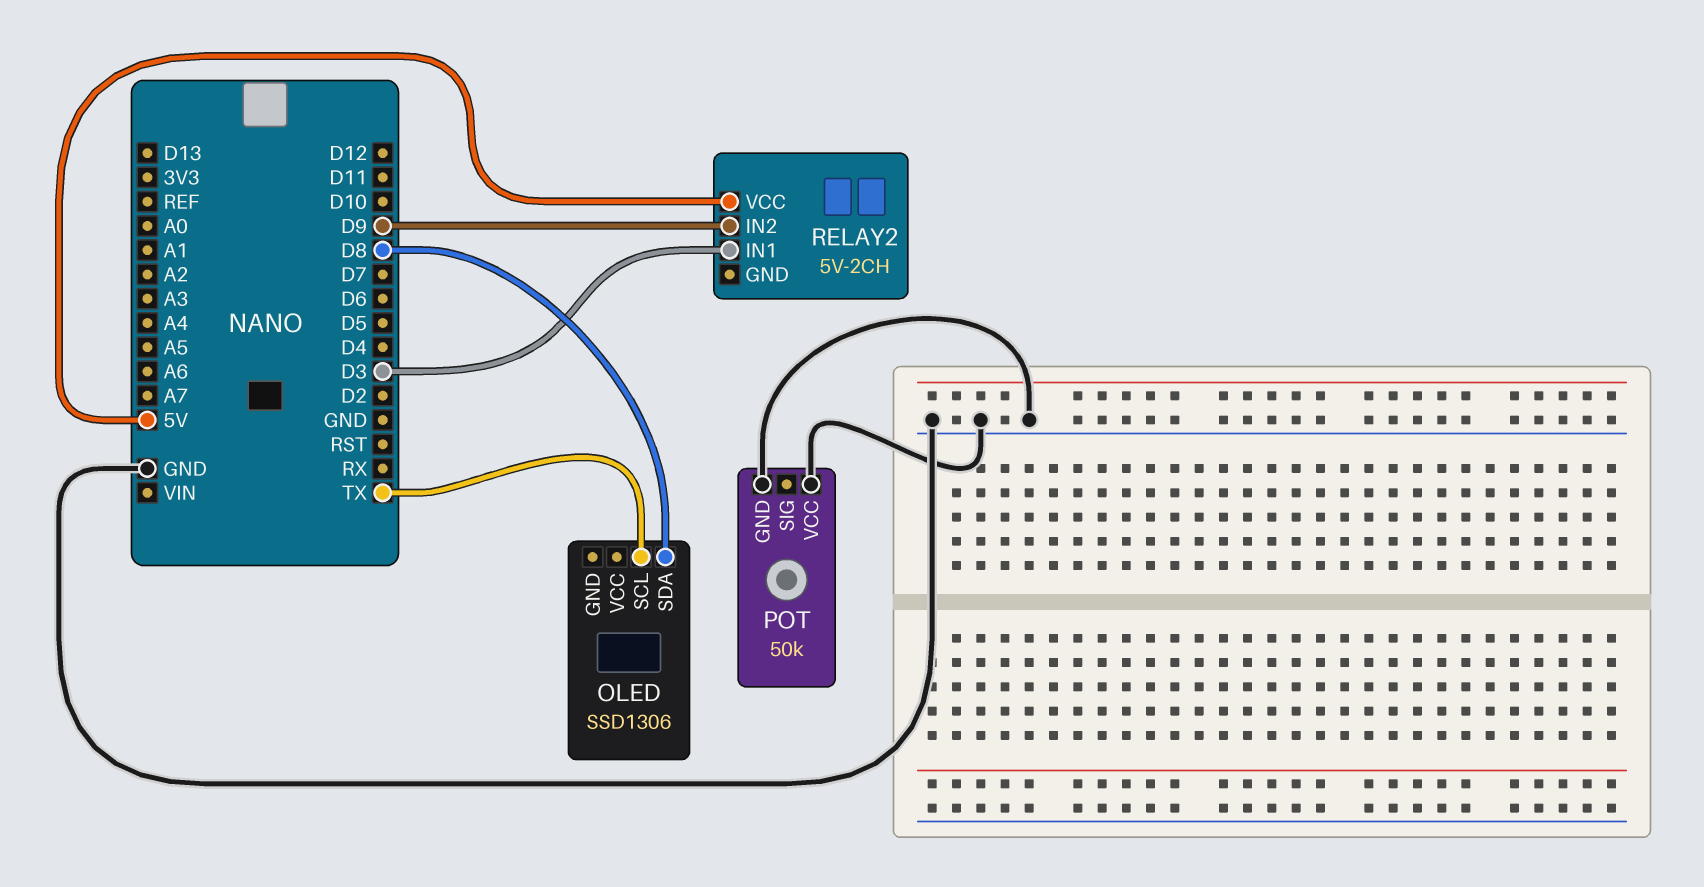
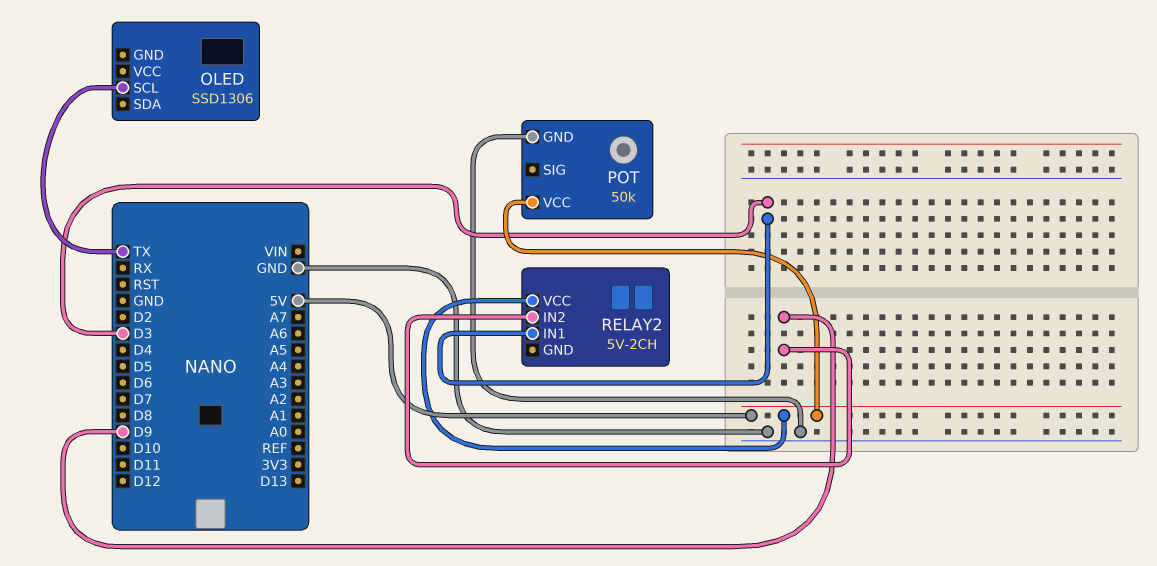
OLED pin SDA: D8 -> none
POT pin VCC: GND -> 5V

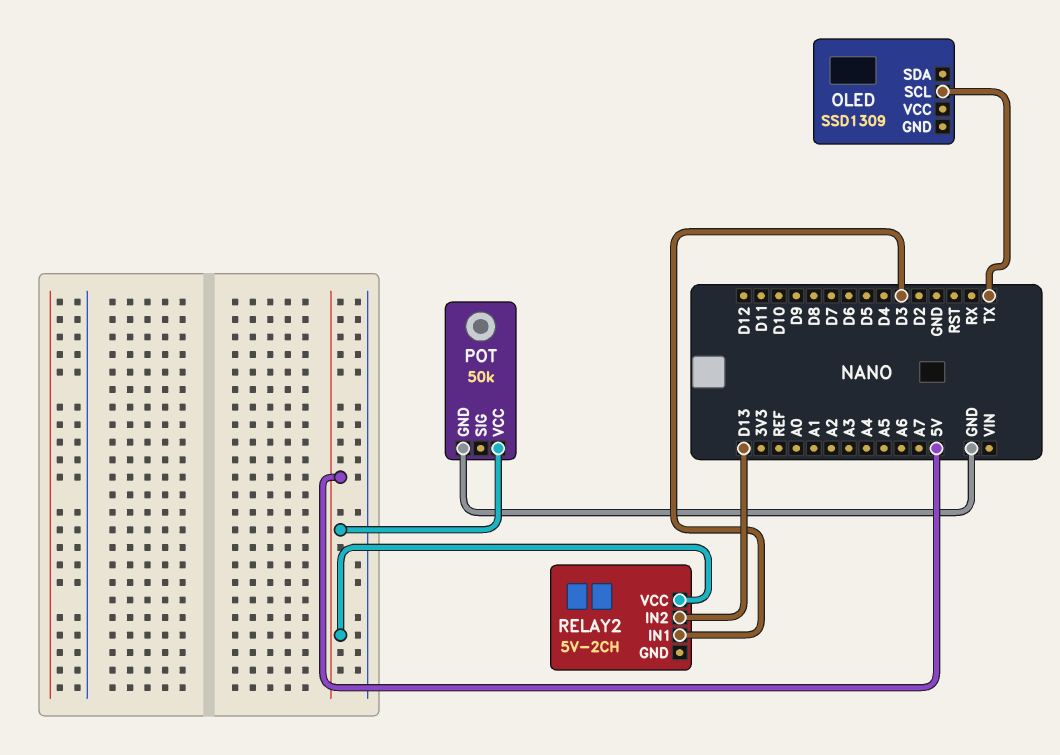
OLED: SSD1306 -> SSD1309
RELAY2 pin IN2: D9 -> D13

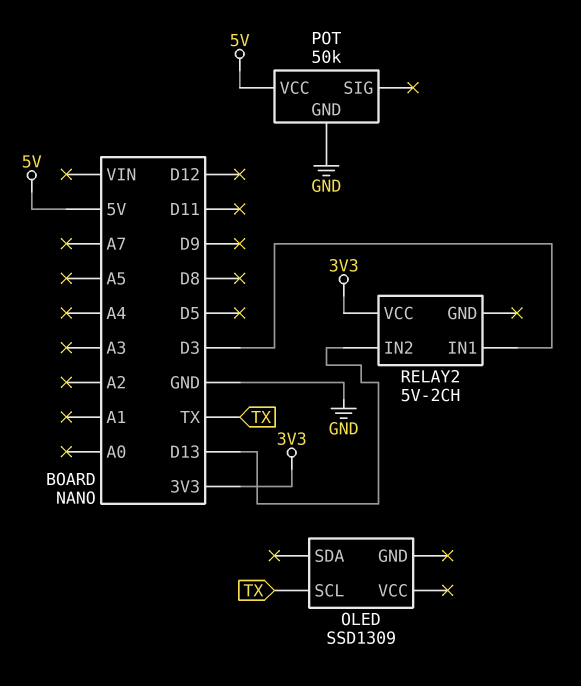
RELAY2 pin VCC: 5V -> 3V3

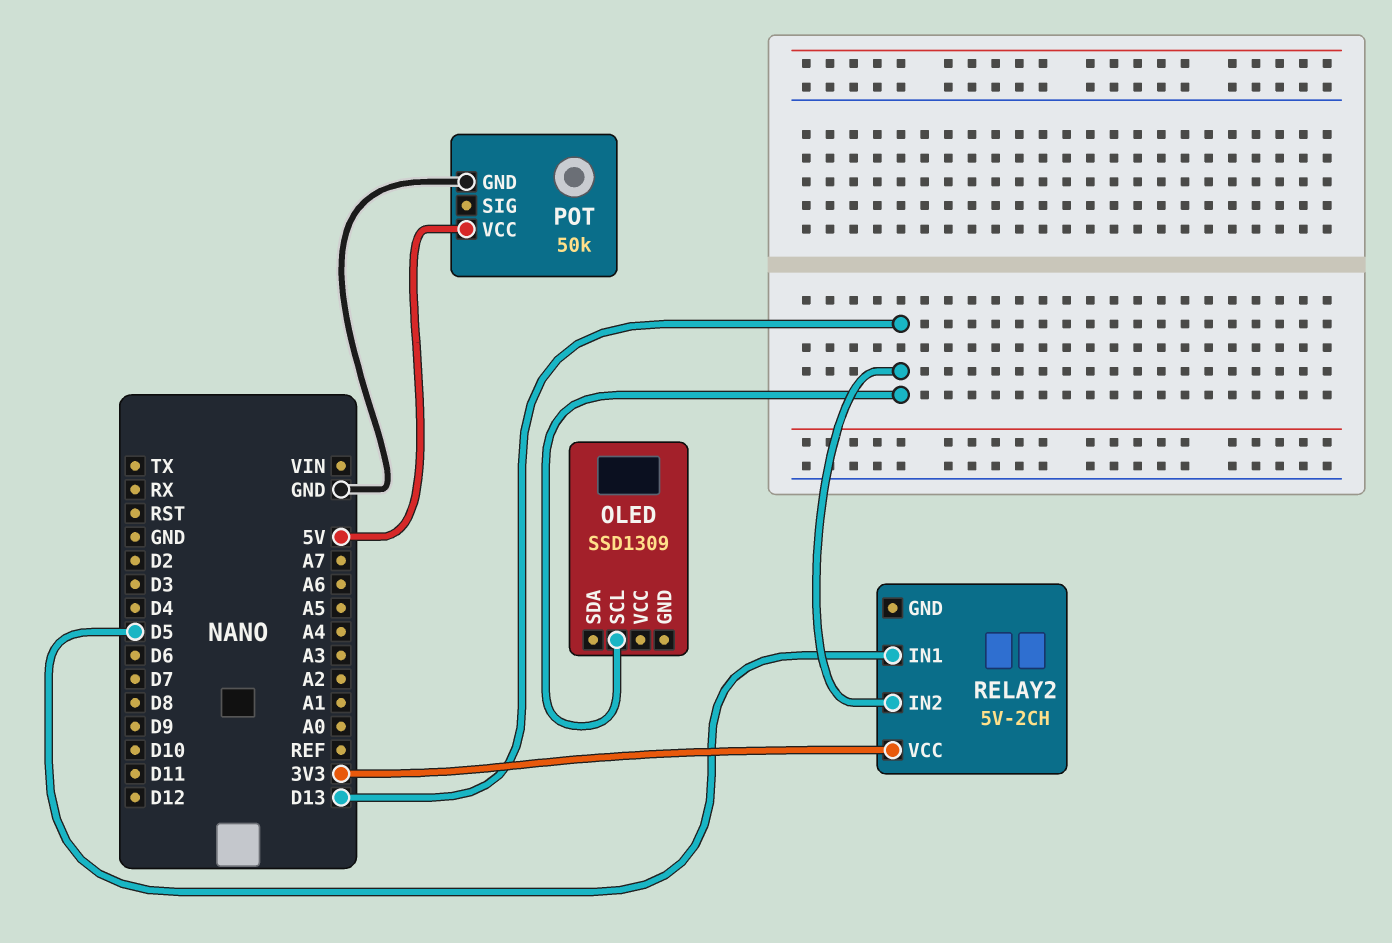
OLED pin SCL: TX -> D13
RELAY2 pin IN1: D3 -> D5

